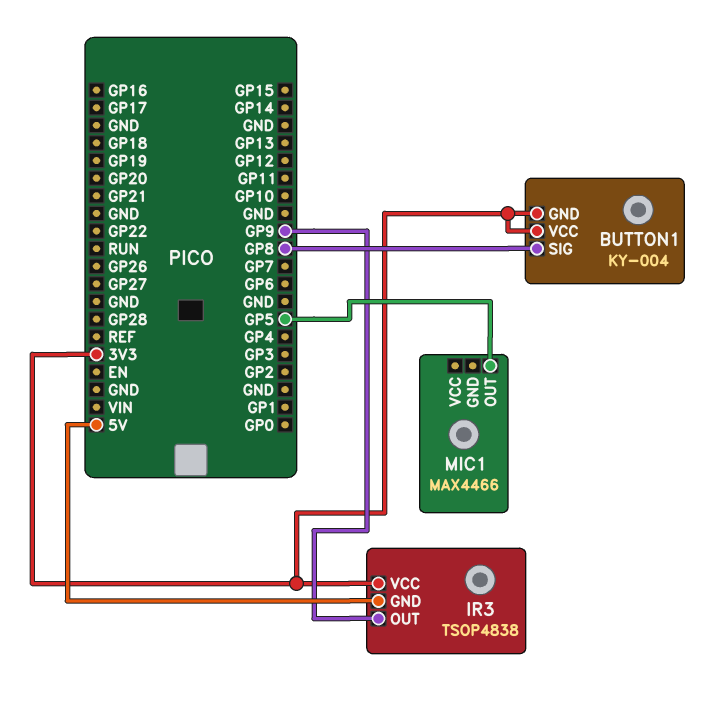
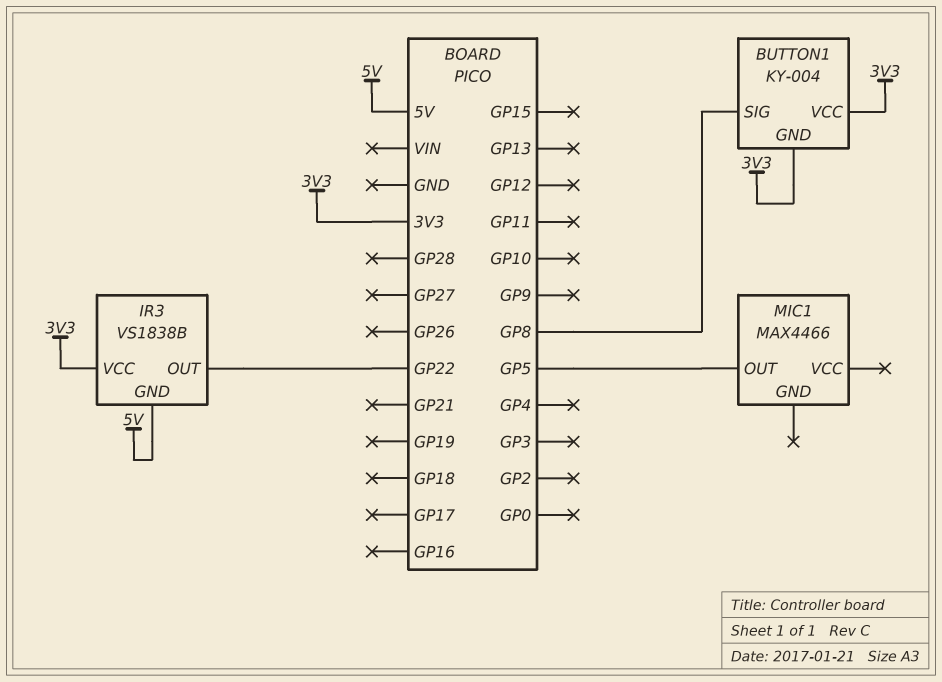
IR3: TSOP4838 -> VS1838B
IR3 pin OUT: GP9 -> GP22

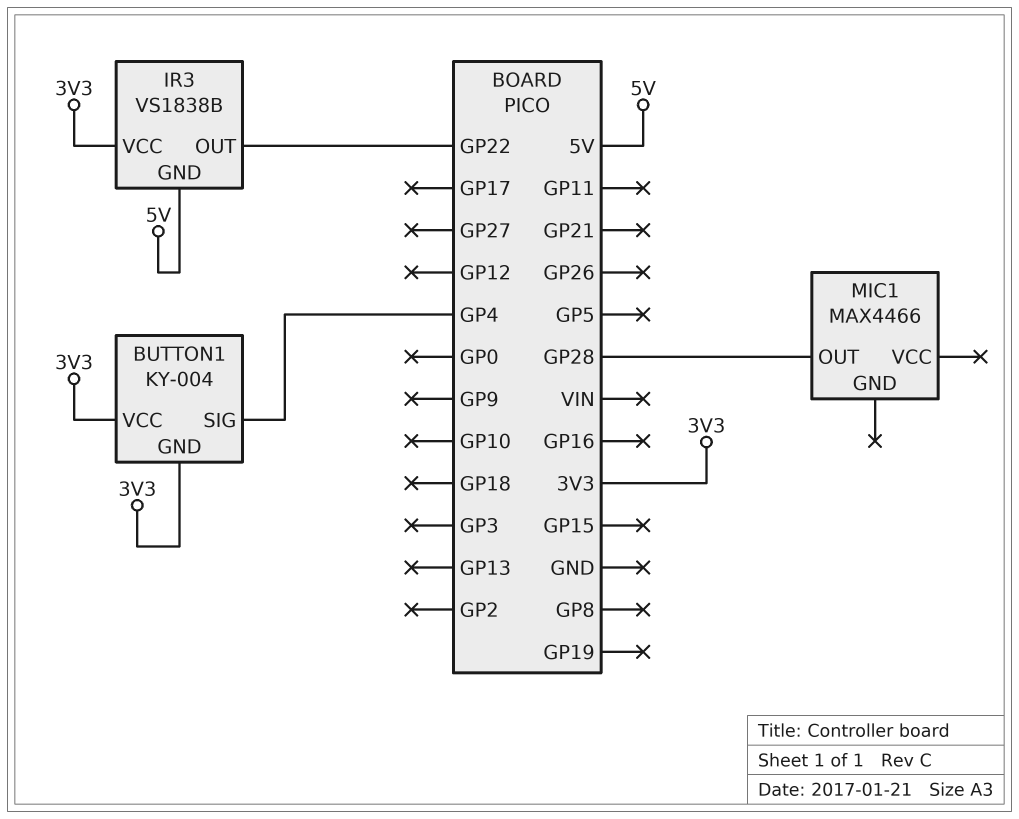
BUTTON1 pin SIG: GP8 -> GP4
MIC1 pin OUT: GP5 -> GP28

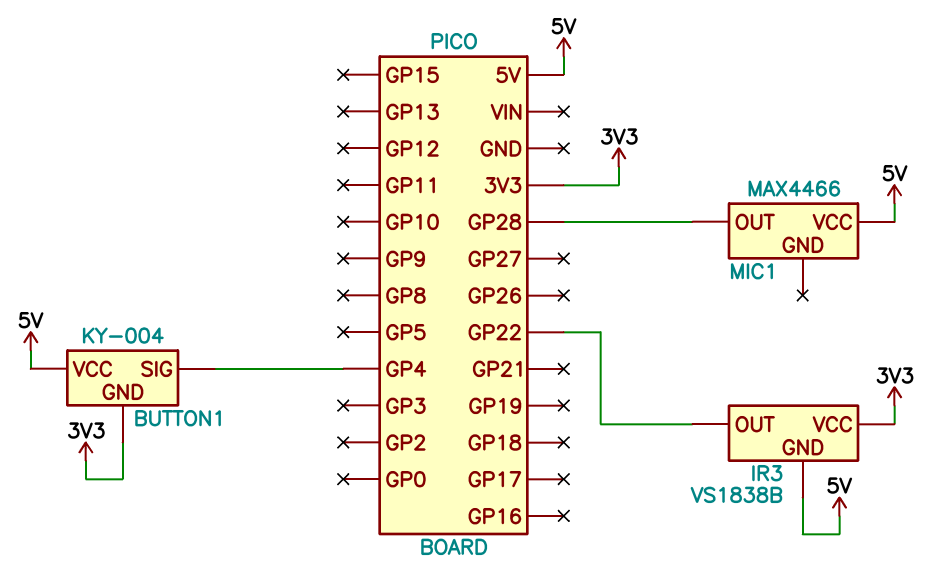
BUTTON1 pin VCC: 3V3 -> 5V
MIC1 pin VCC: none -> 5V

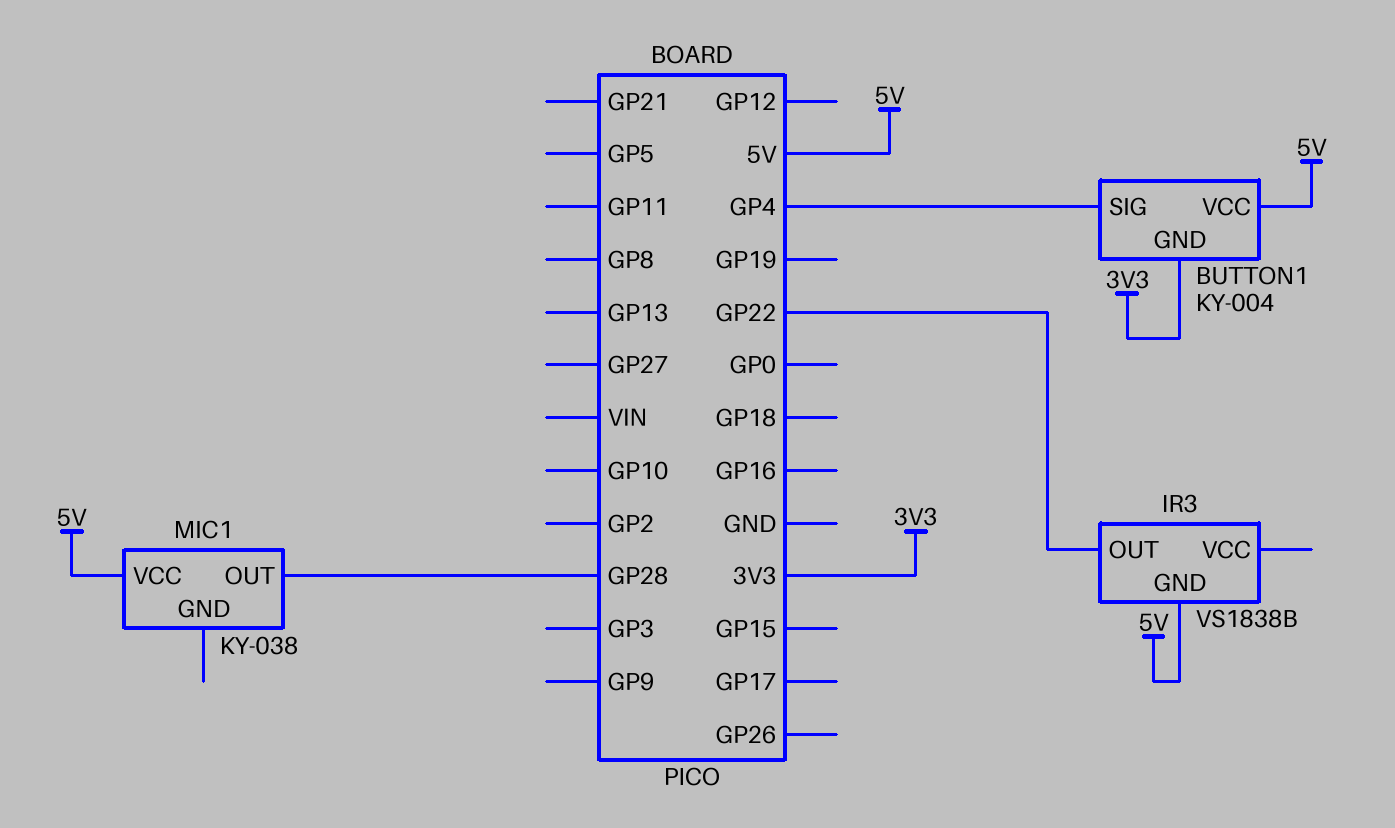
IR3 pin VCC: 3V3 -> none
MIC1: MAX4466 -> KY-038

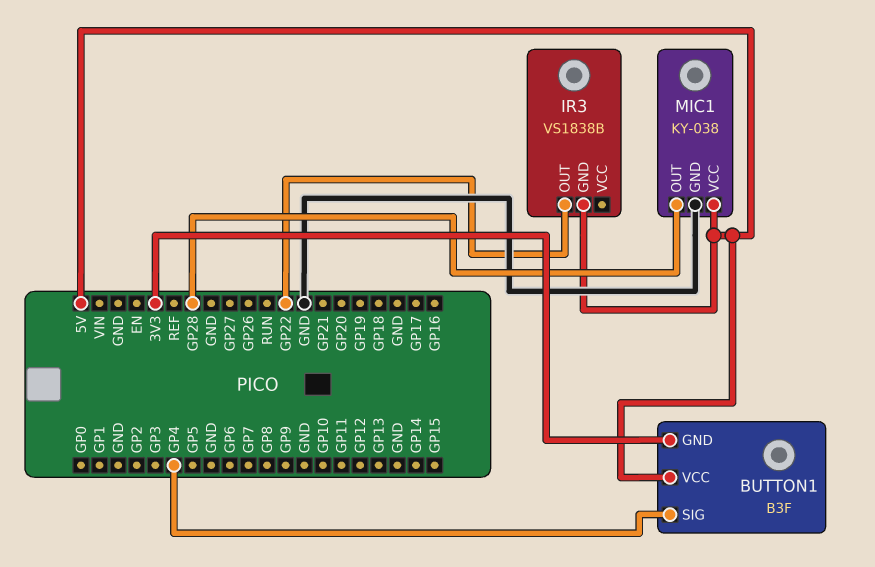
BUTTON1: KY-004 -> B3F
MIC1 pin GND: none -> GND

